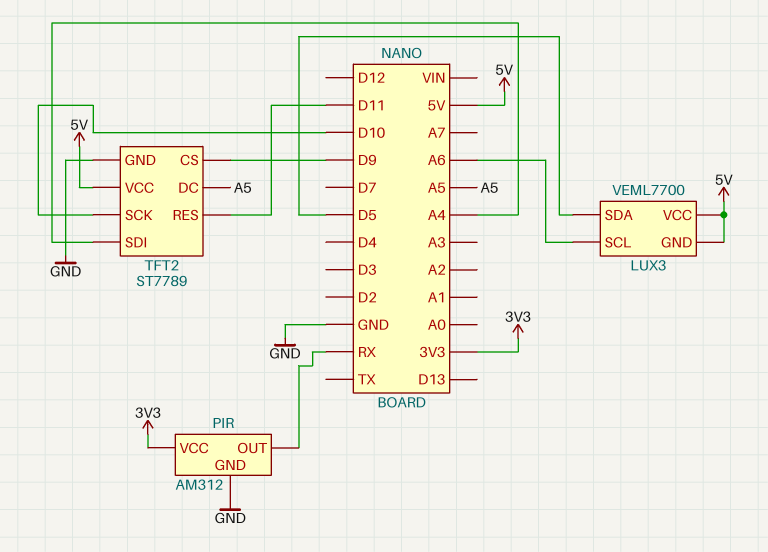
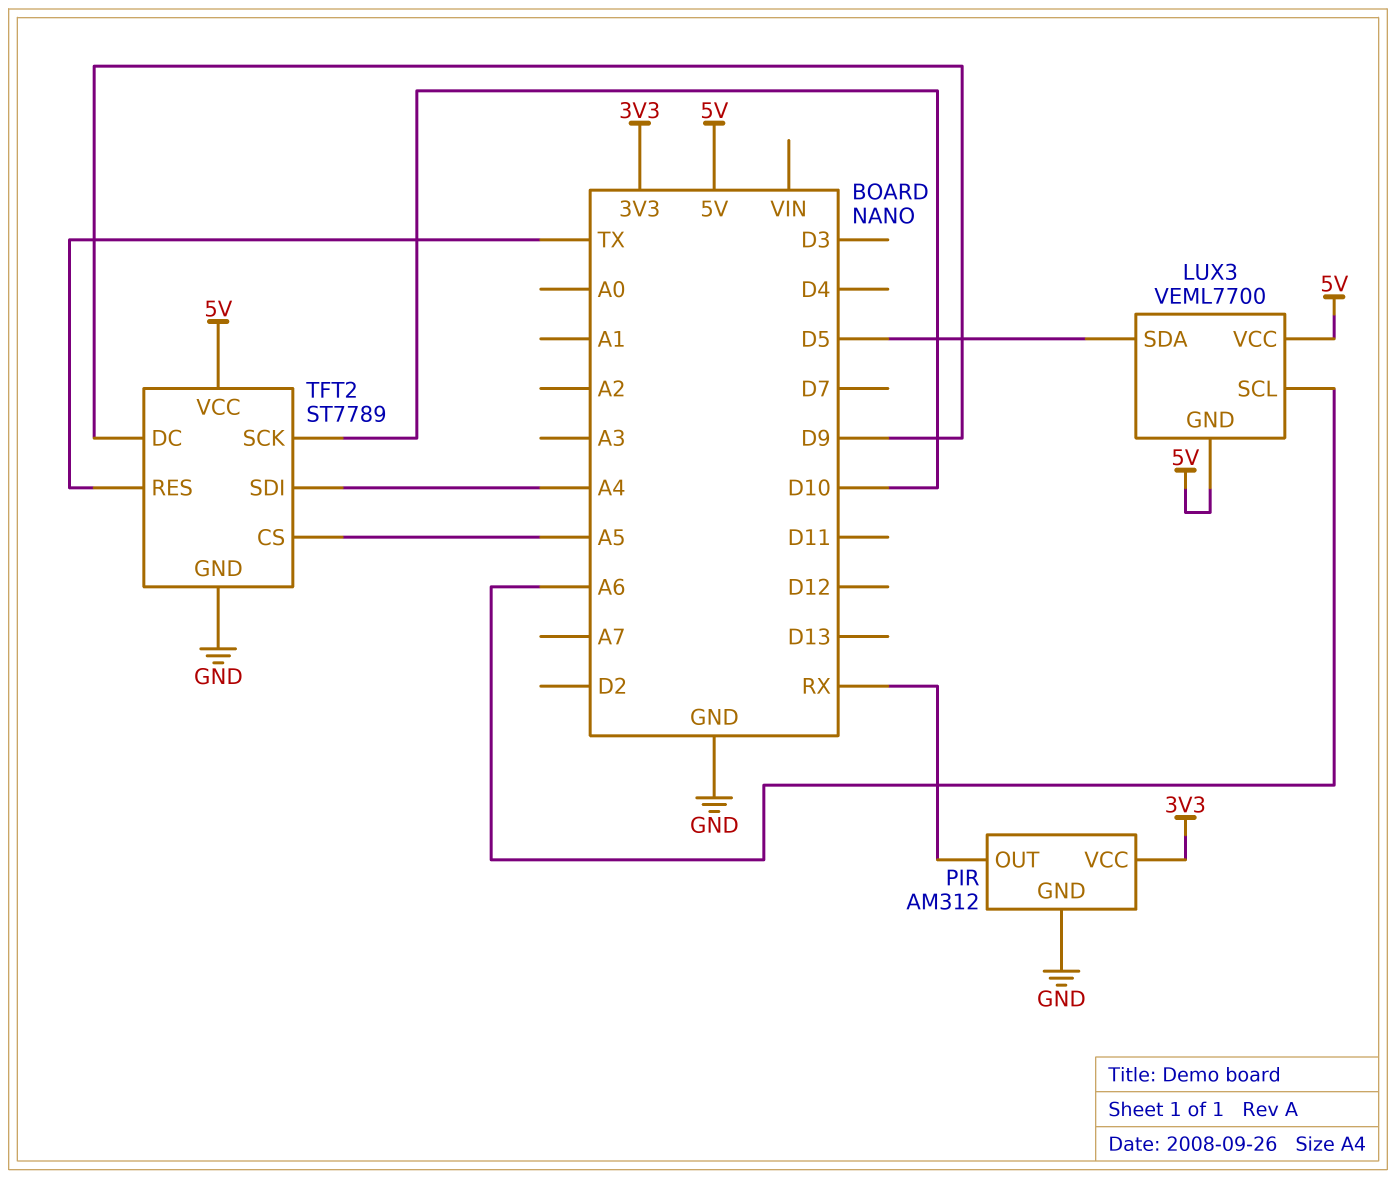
TFT2 pin CS: D9 -> A5
TFT2 pin DC: A5 -> D9
TFT2 pin RES: D11 -> TX

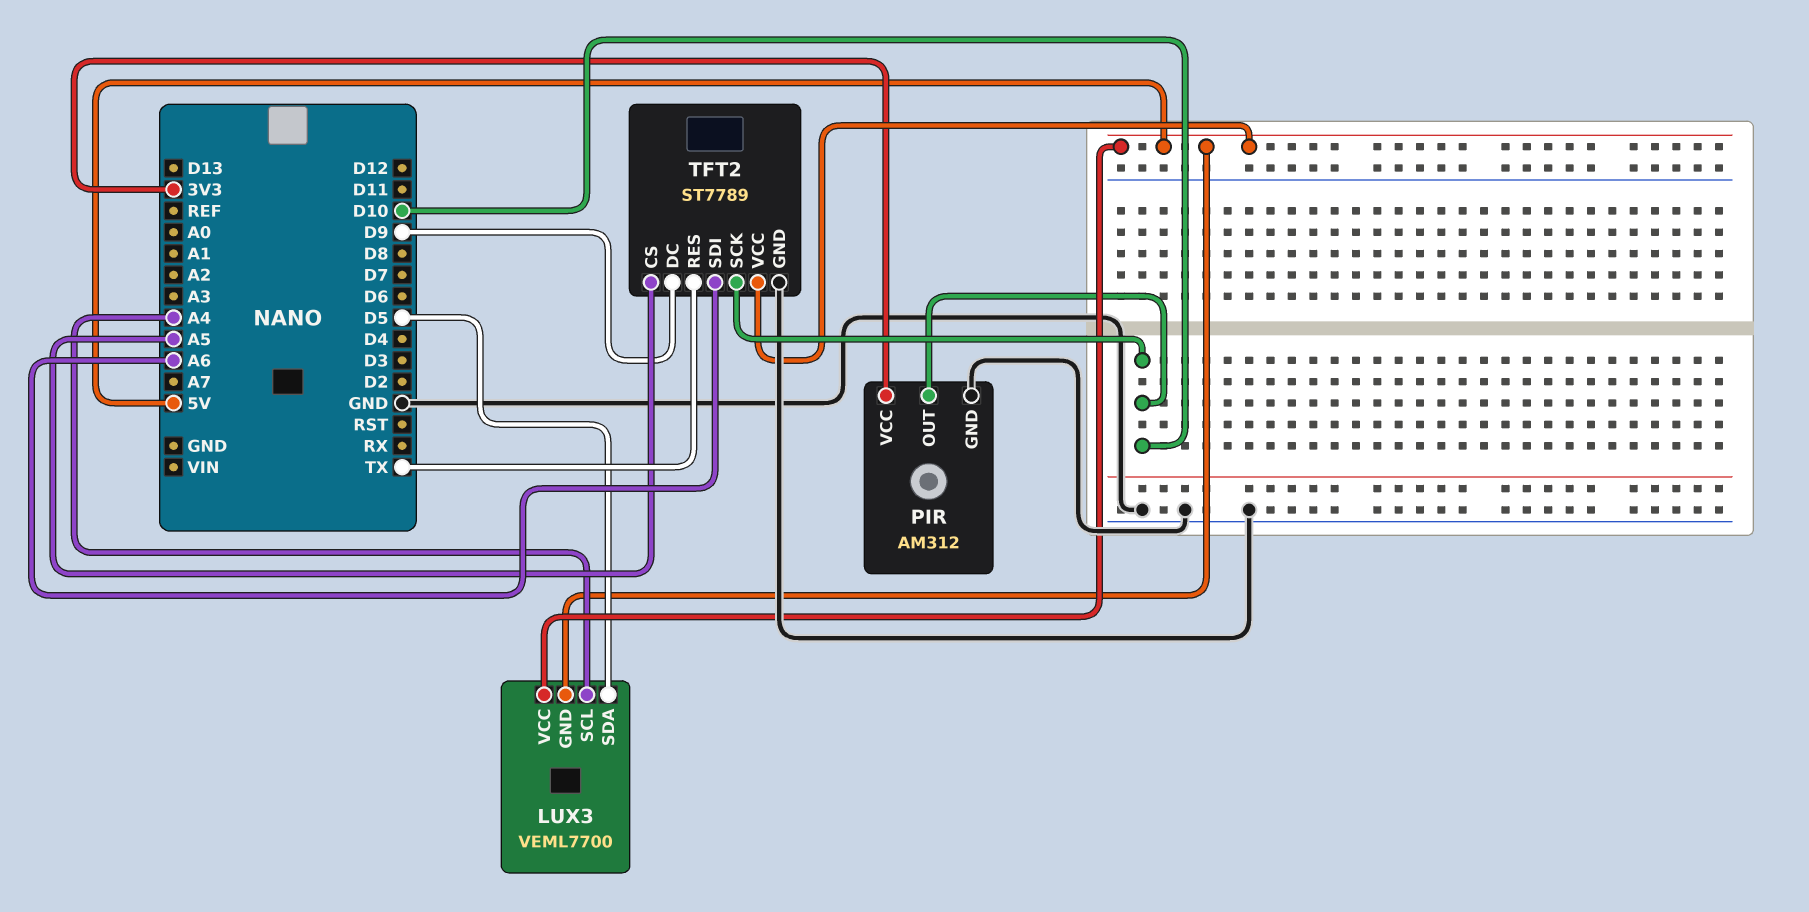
LUX3 pin SCL: A6 -> A4
PIR pin OUT: RX -> D10
TFT2 pin SDI: A4 -> A6

